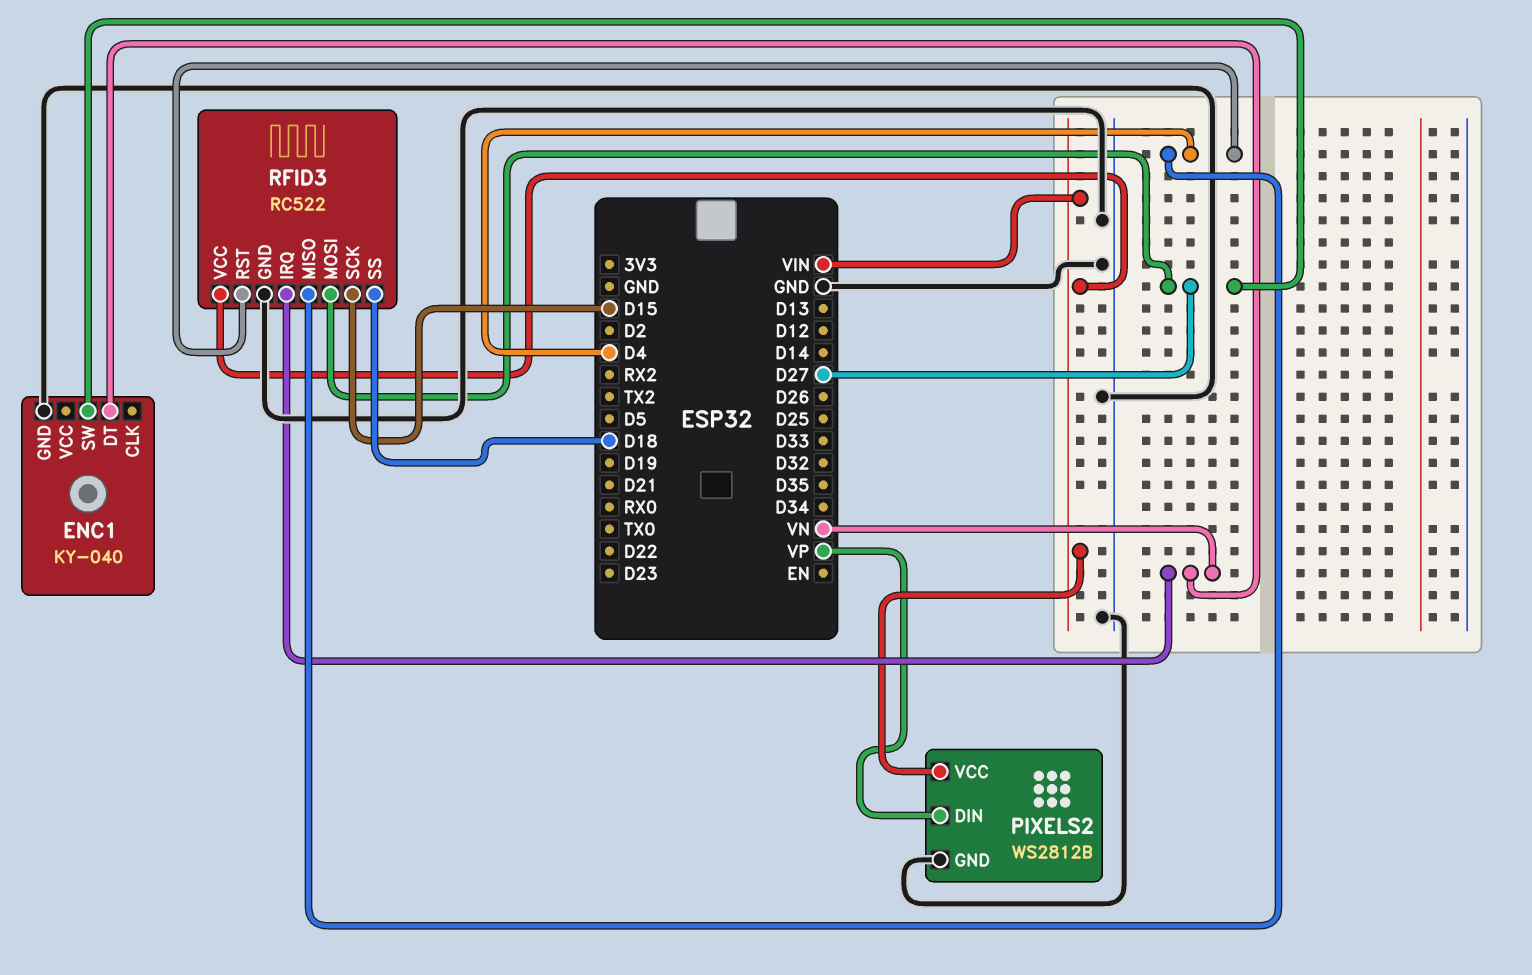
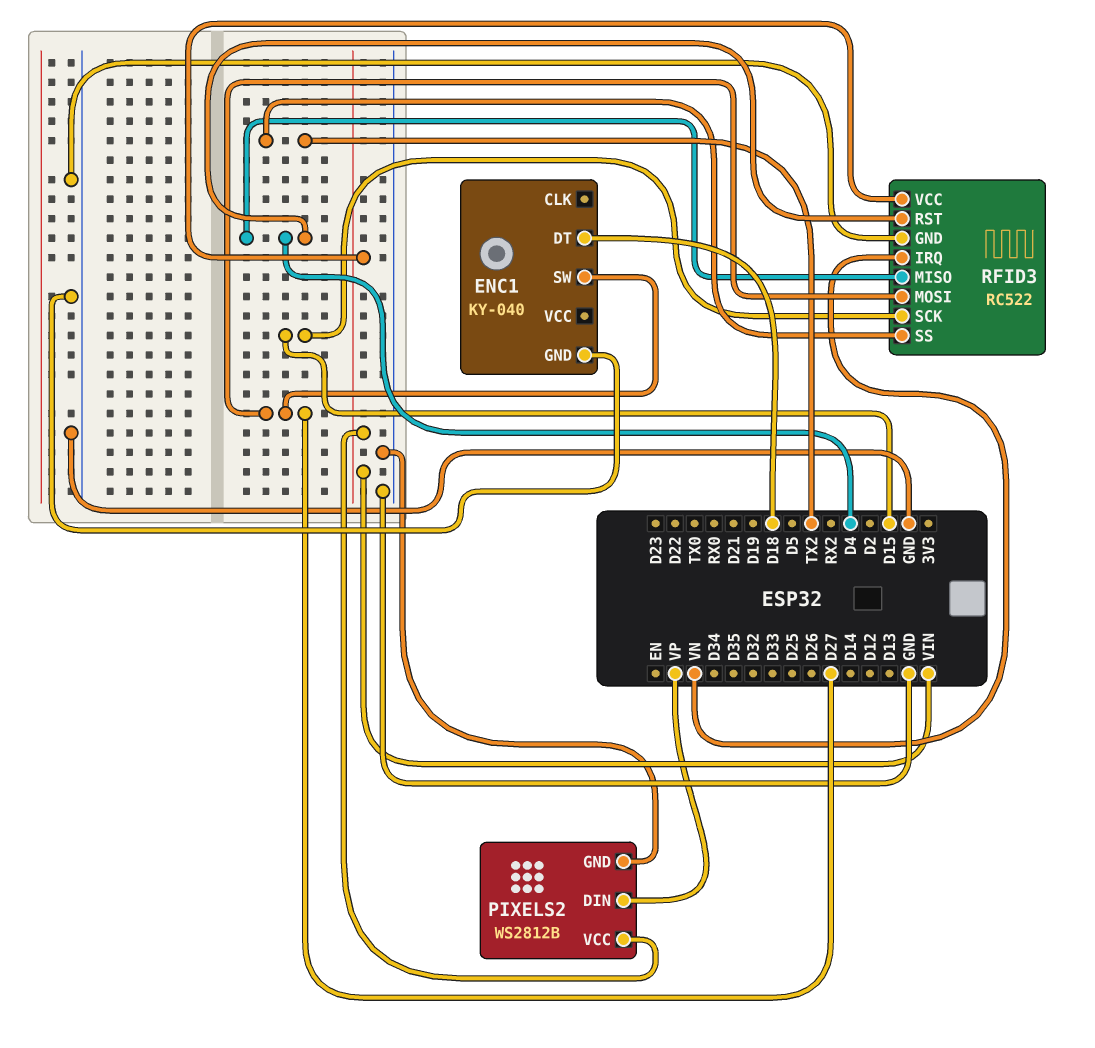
ENC1 pin DT: VN -> D18
RFID3 pin SS: D18 -> TX2

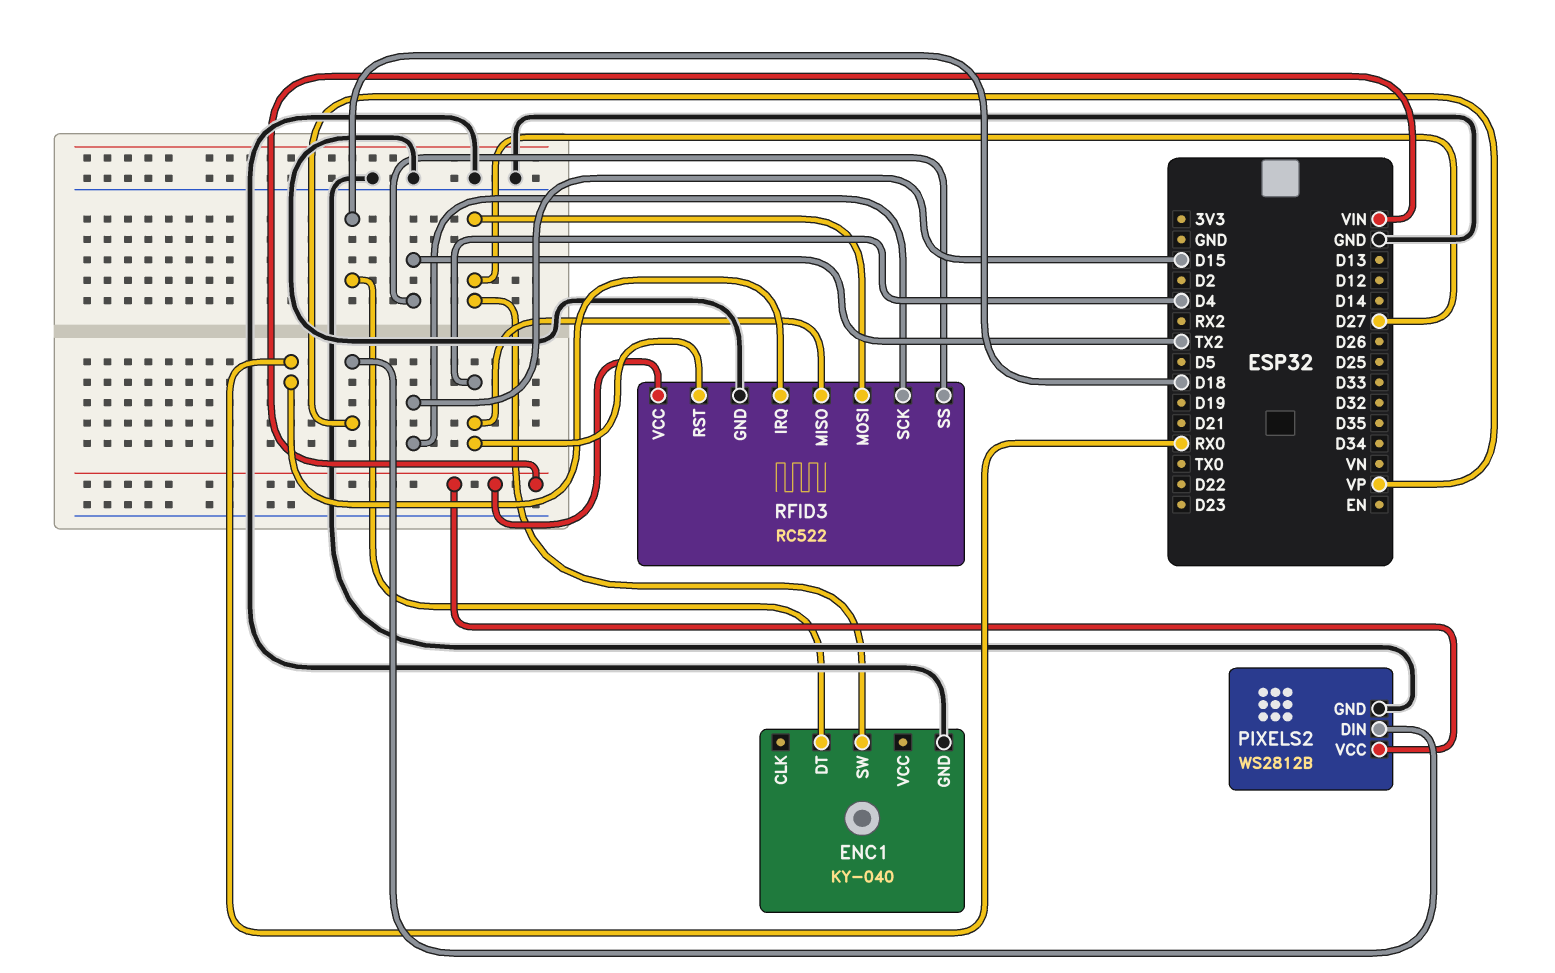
RFID3 pin IRQ: VN -> RX0

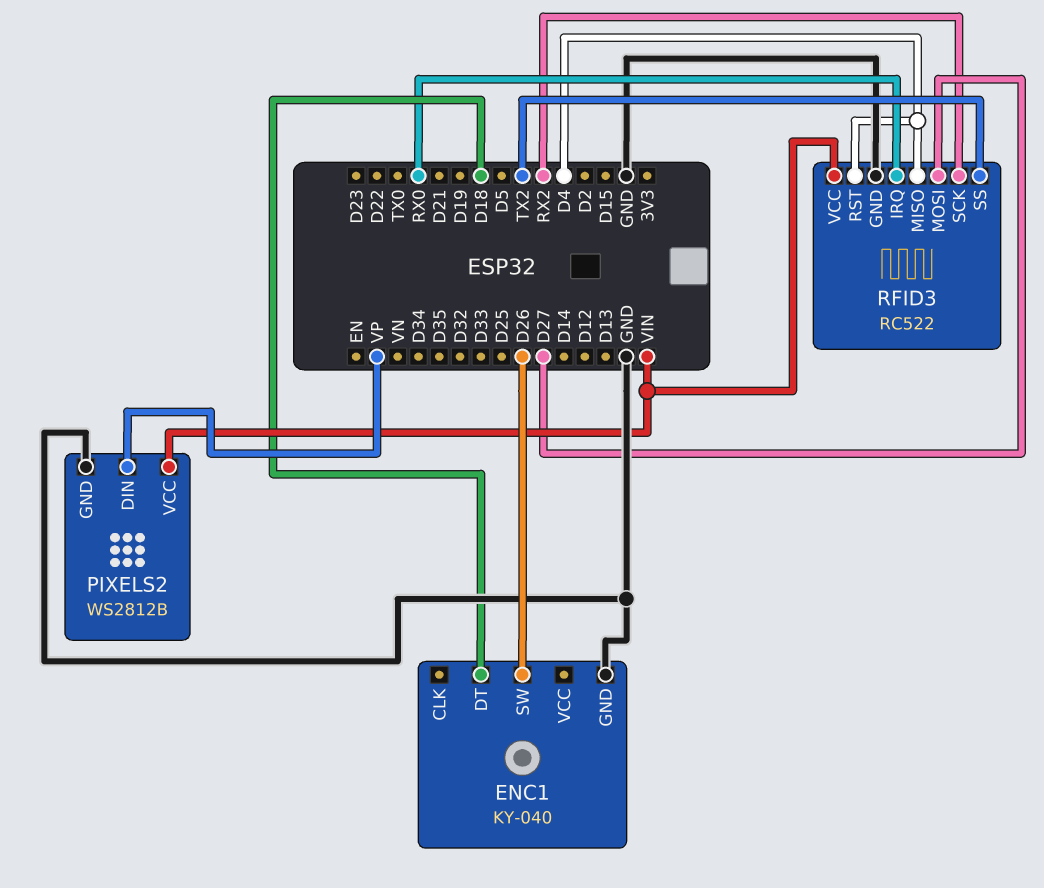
ENC1 pin SW: D27 -> D26
RFID3 pin SCK: D15 -> RX2

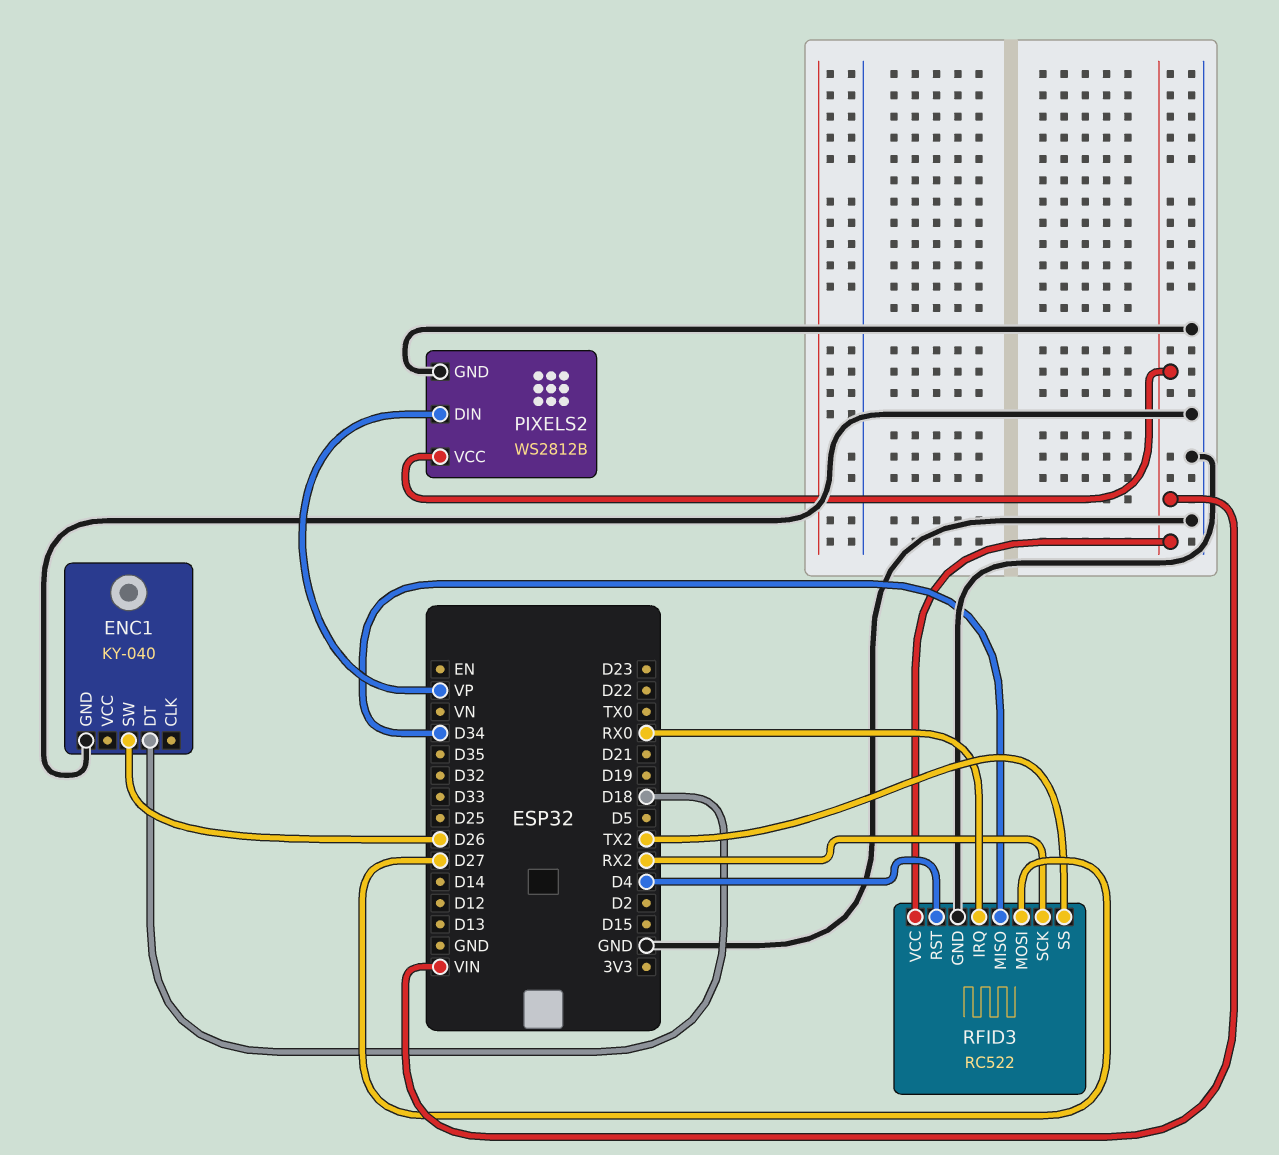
RFID3 pin MISO: D4 -> D34

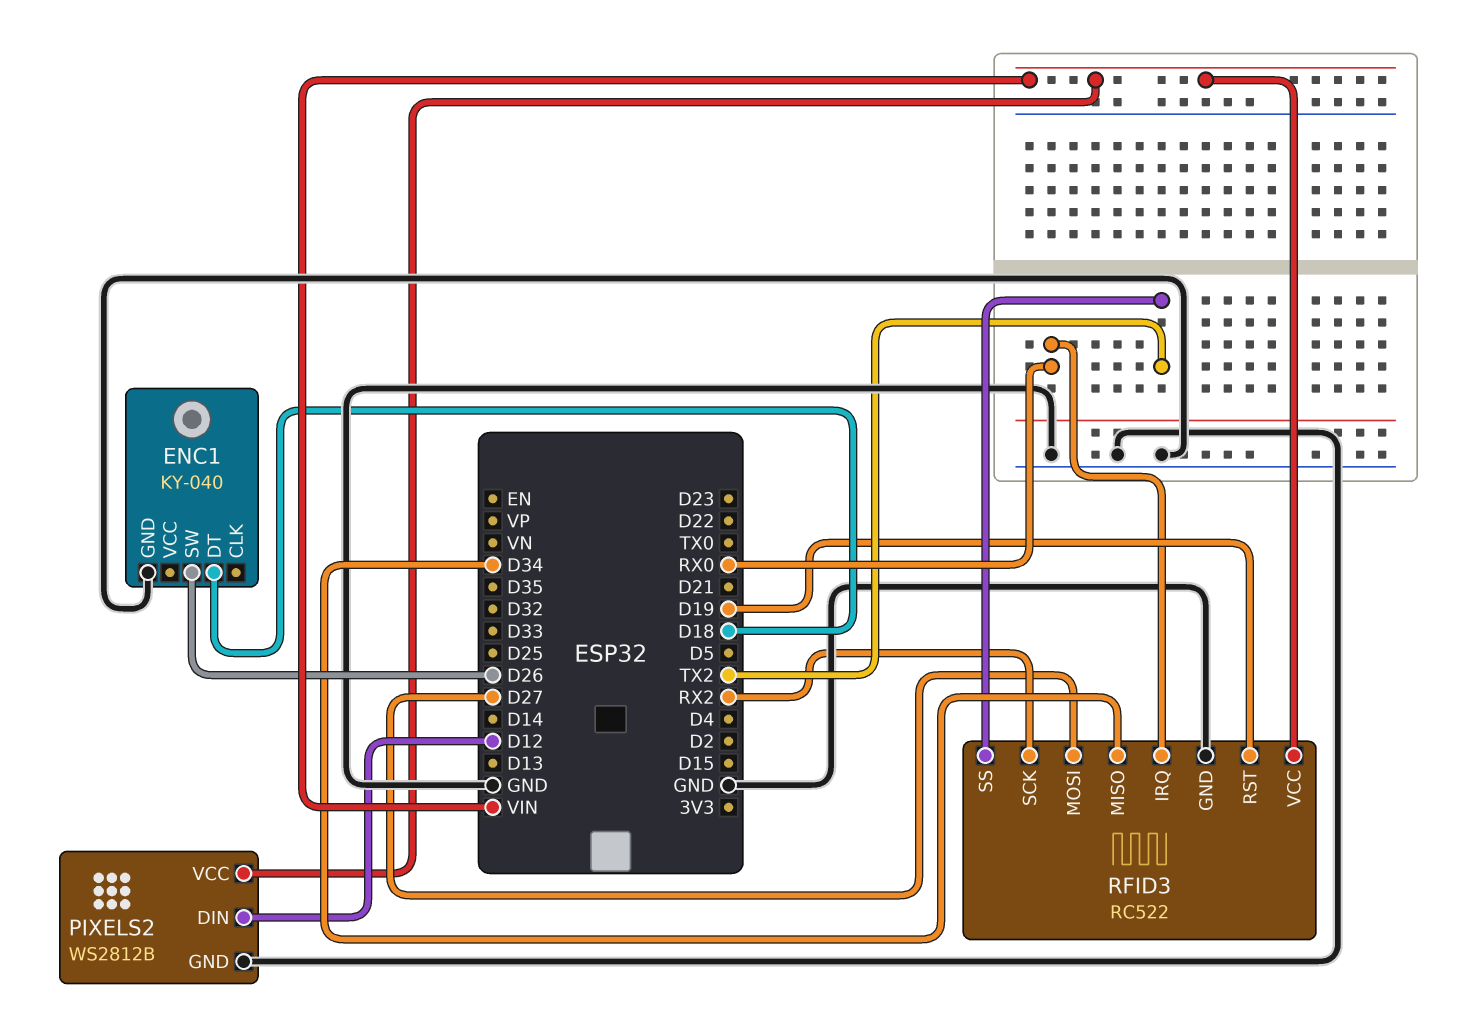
PIXELS2 pin DIN: VP -> D12
RFID3 pin RST: D4 -> D19

